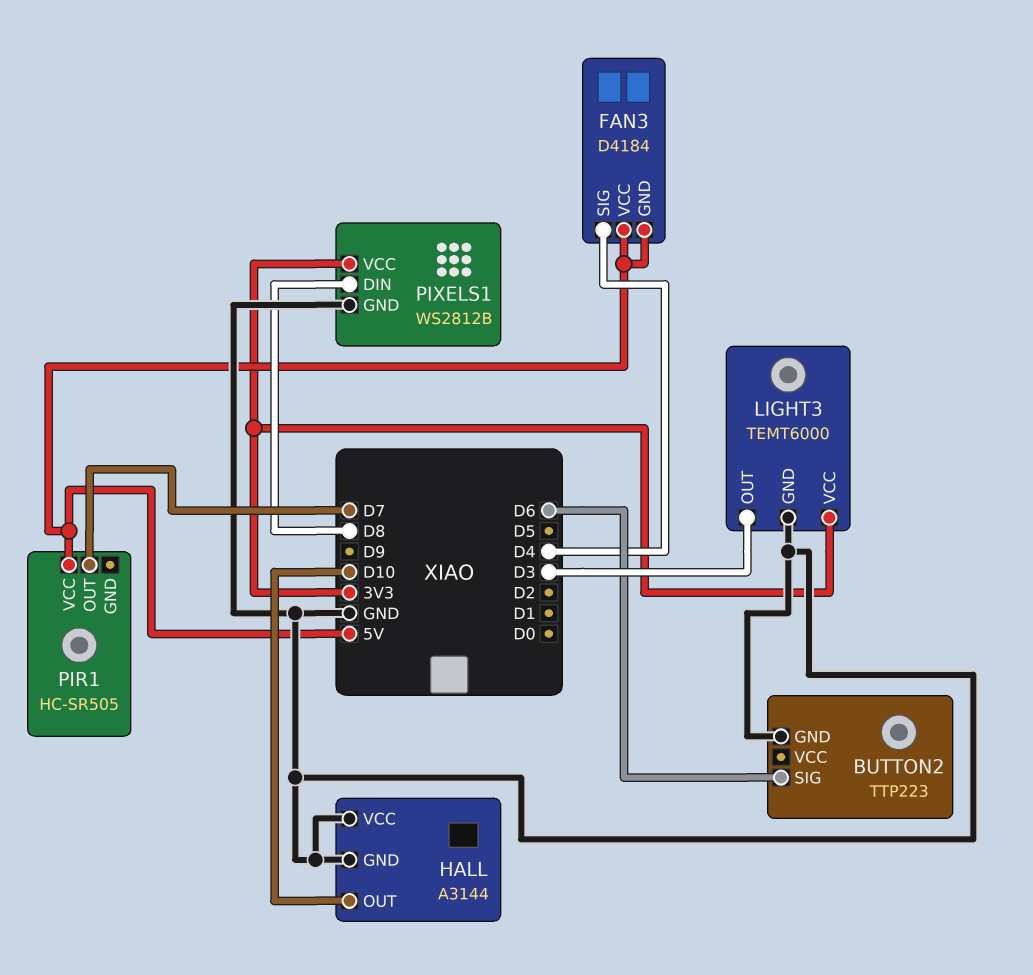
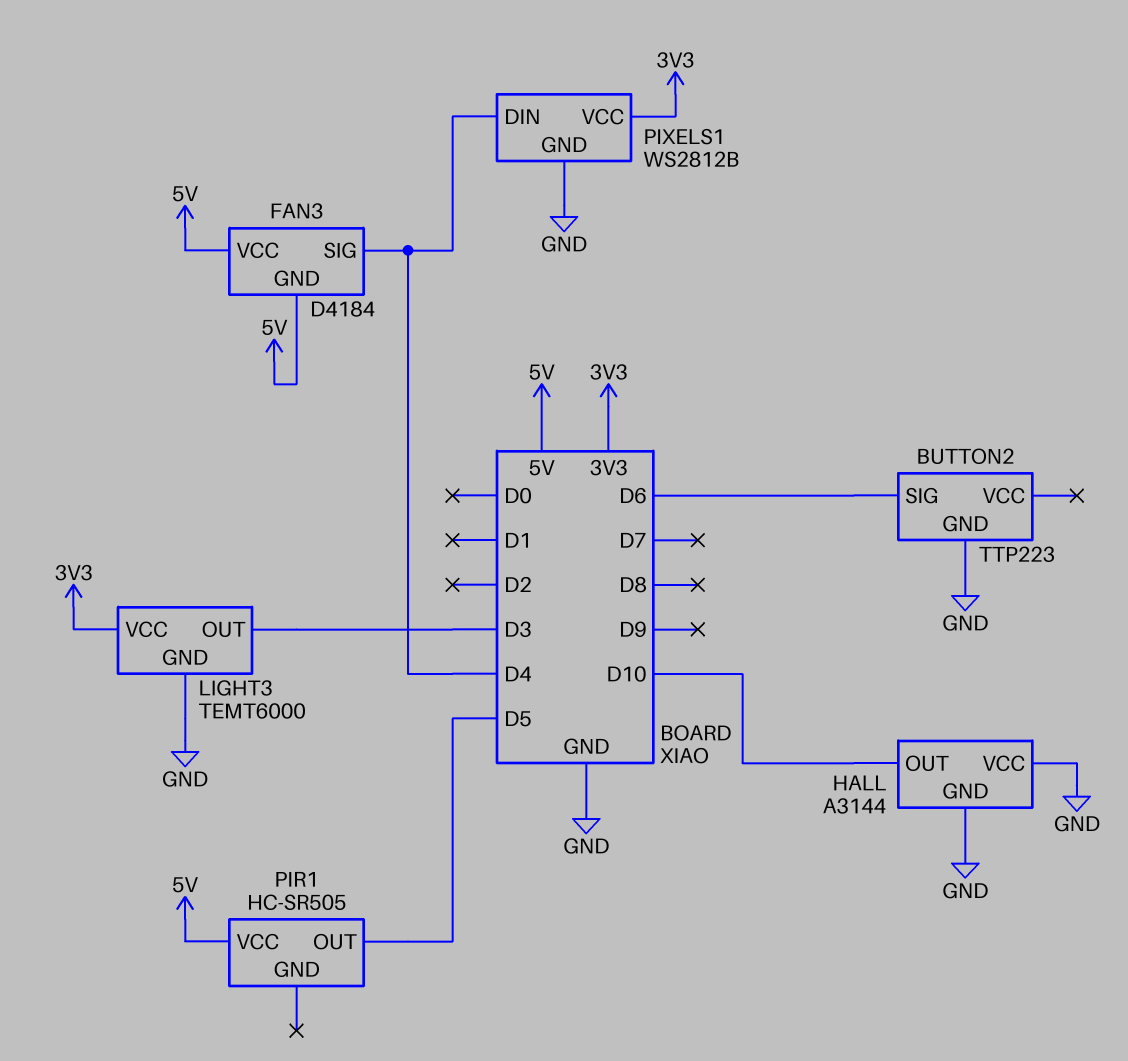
PIR1 pin OUT: D7 -> D5
PIXELS1 pin DIN: D8 -> D4

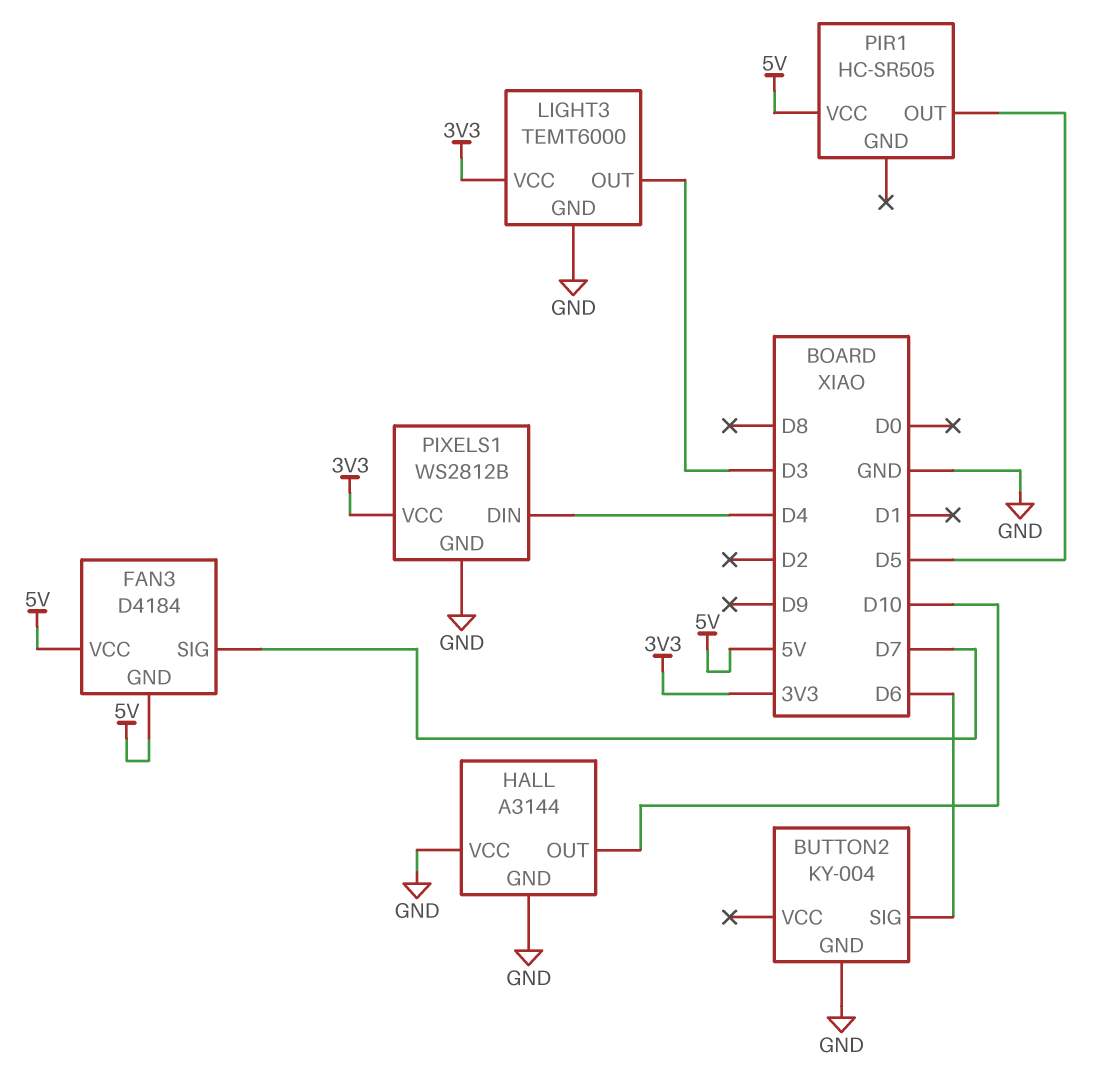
BUTTON2: TTP223 -> KY-004
FAN3 pin SIG: D4 -> D7

